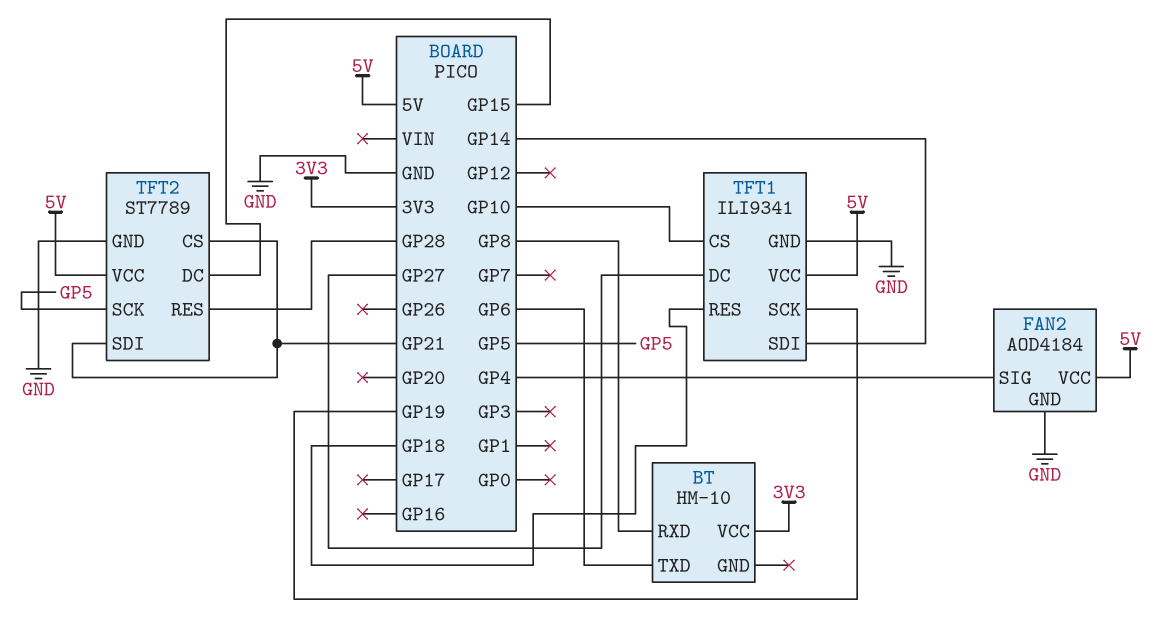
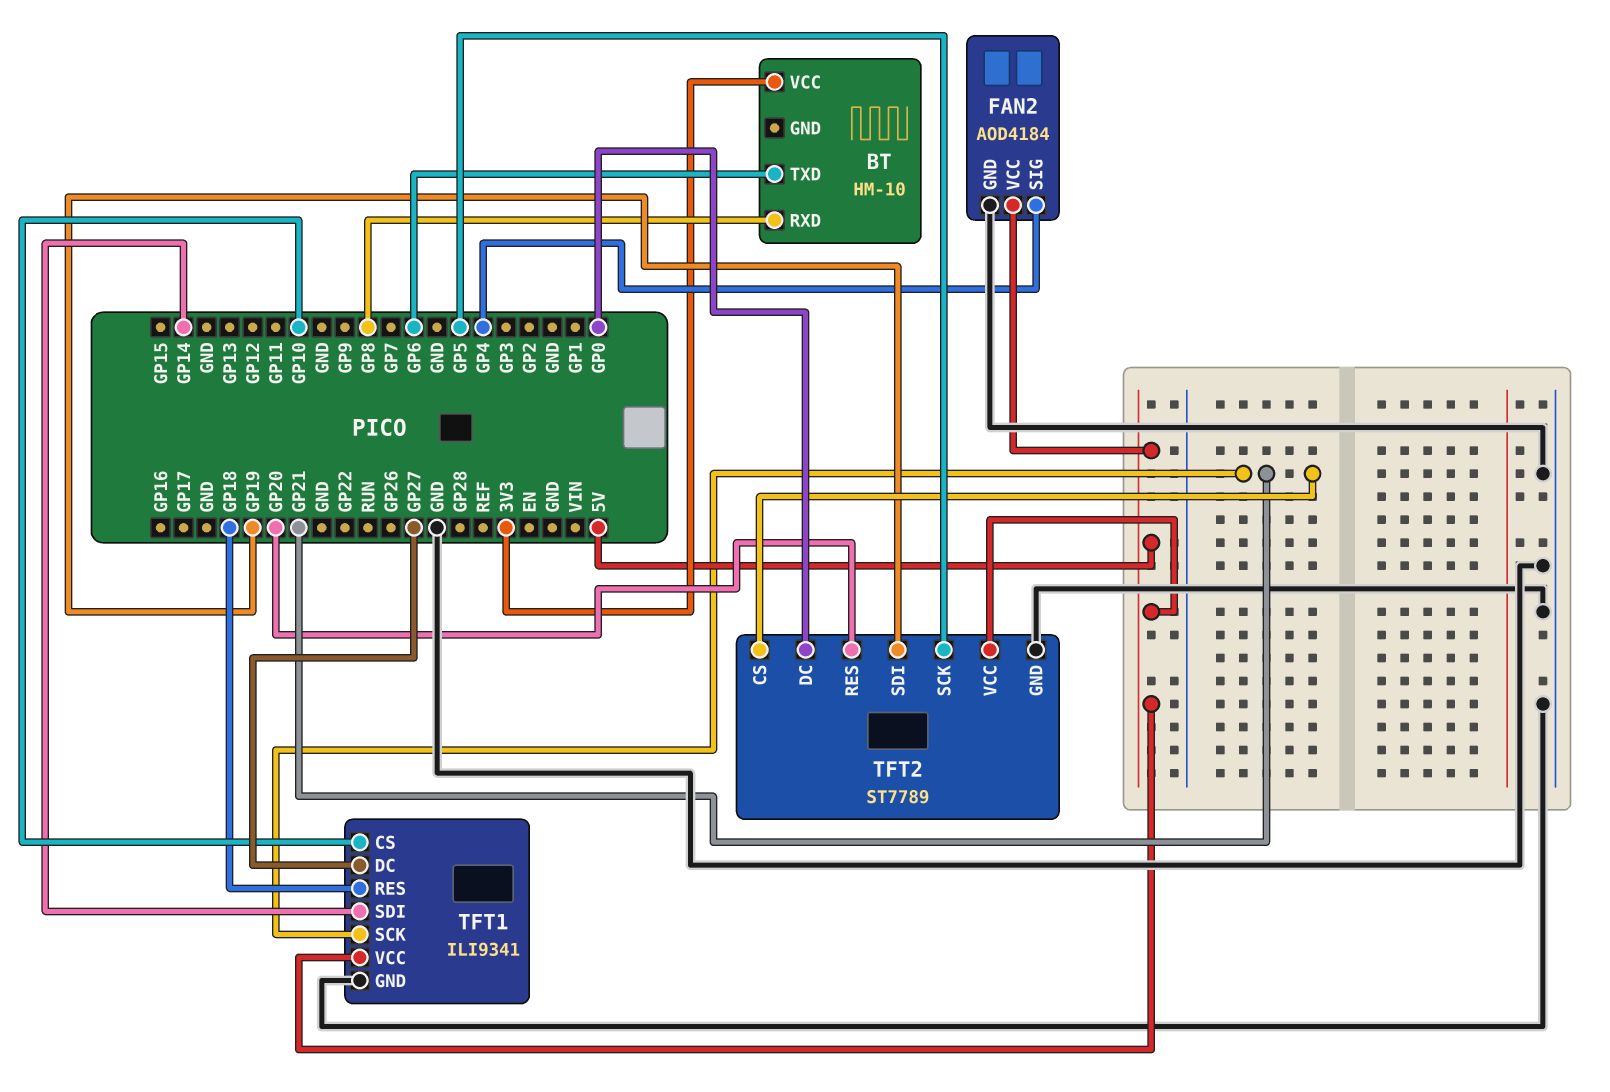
TFT1 pin SCK: GP19 -> GP21
TFT2 pin DC: GP15 -> GP0
TFT2 pin RES: GP28 -> GP20
TFT2 pin SDI: GP21 -> GP19

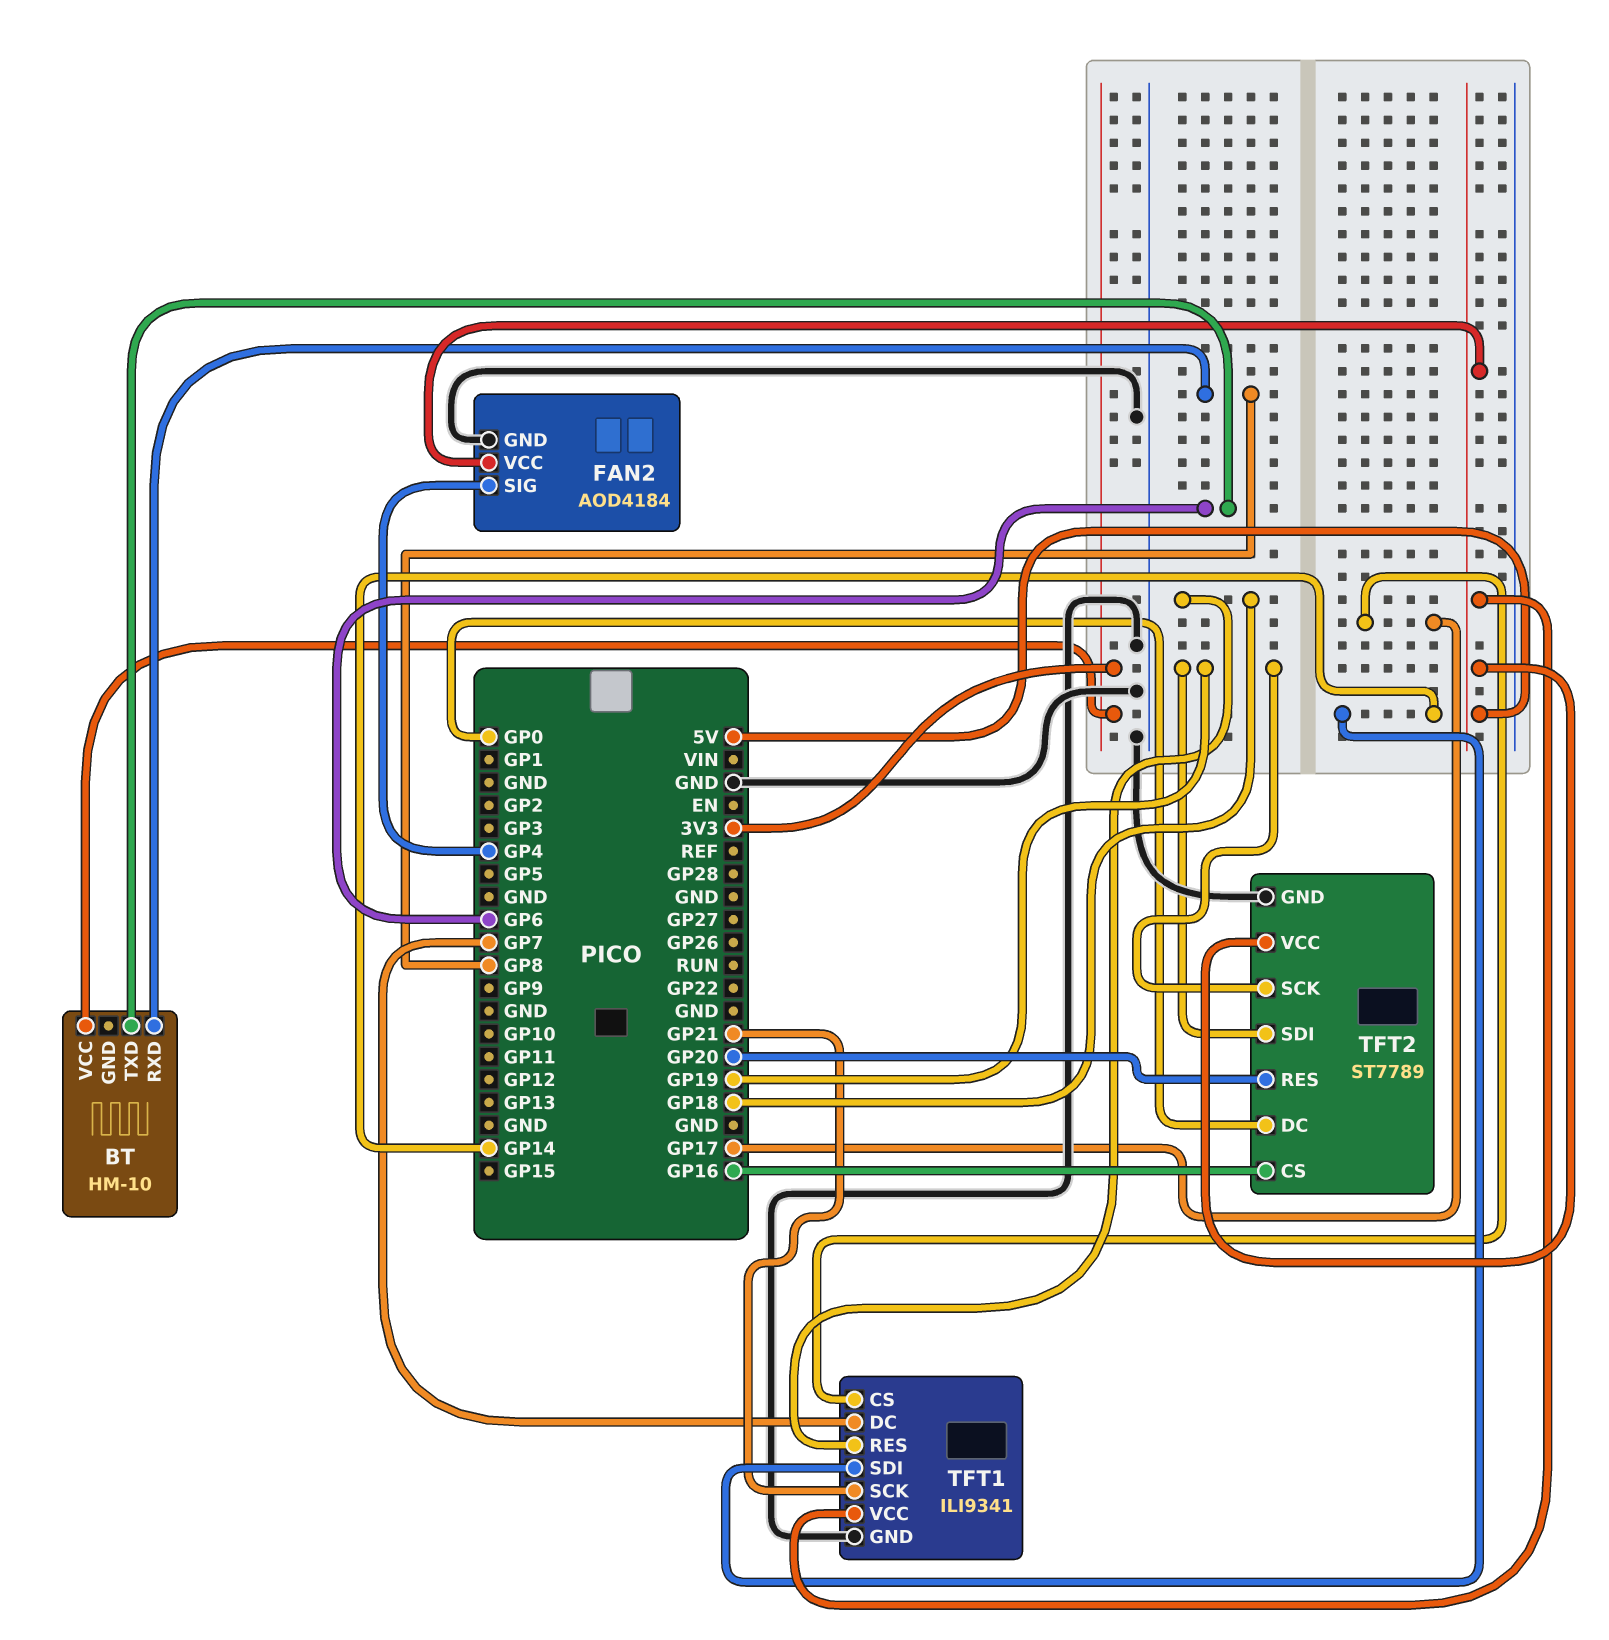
TFT1 pin CS: GP10 -> GP17
TFT1 pin DC: GP27 -> GP7
TFT2 pin CS: GP21 -> GP16
TFT2 pin SCK: GP5 -> GP19

